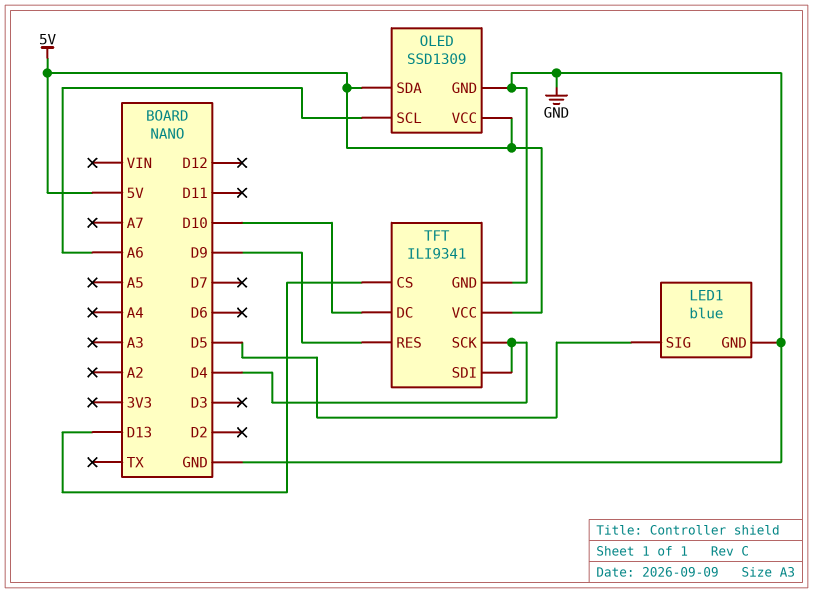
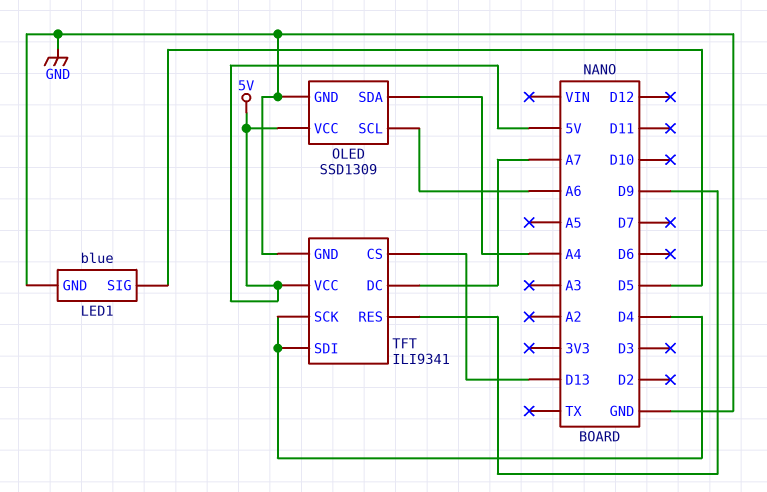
OLED pin SDA: 5V -> A4
TFT pin DC: D10 -> A7

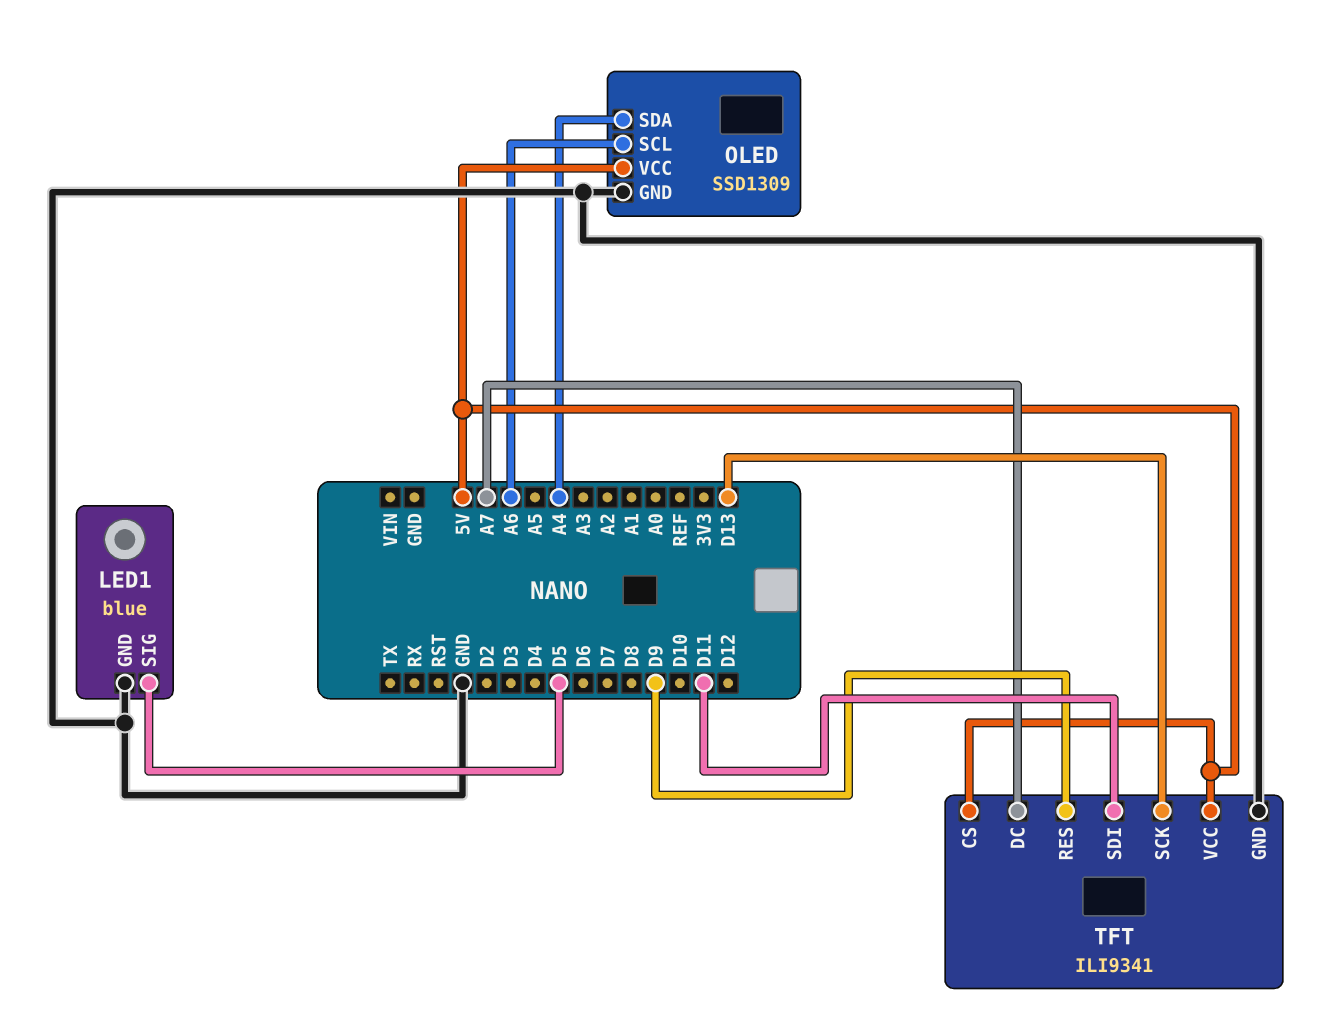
TFT pin CS: D13 -> 5V
TFT pin SCK: D4 -> D13
TFT pin SDI: D4 -> D11

